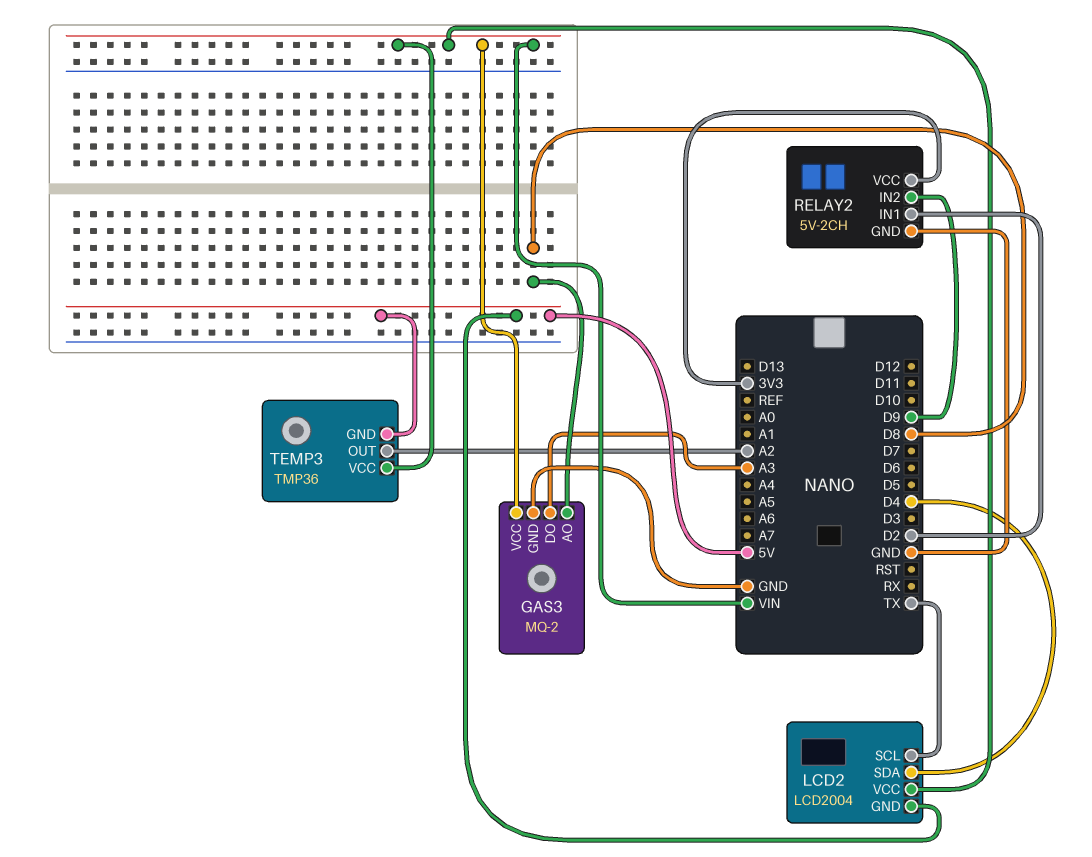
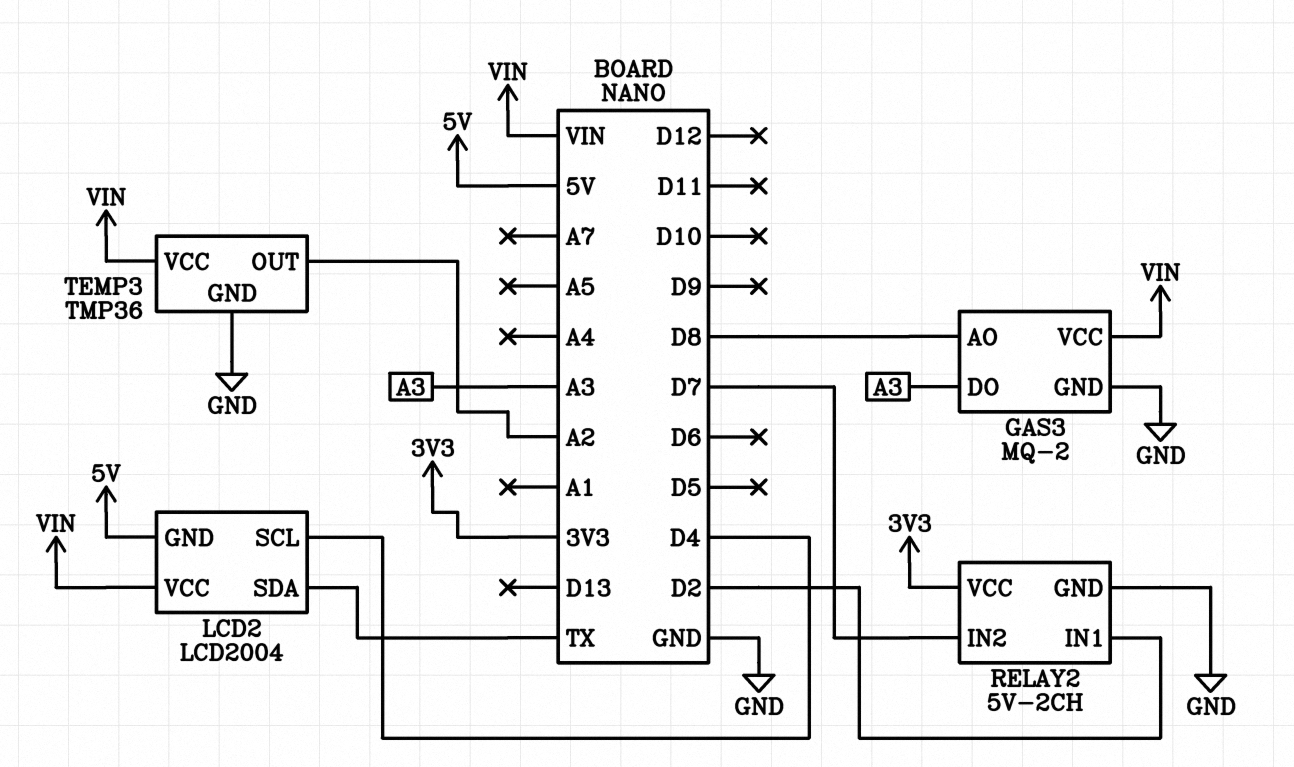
LCD2 pin SCL: TX -> D4
LCD2 pin SDA: D4 -> TX
RELAY2 pin IN2: D9 -> D7
TEMP3 pin GND: 5V -> GND

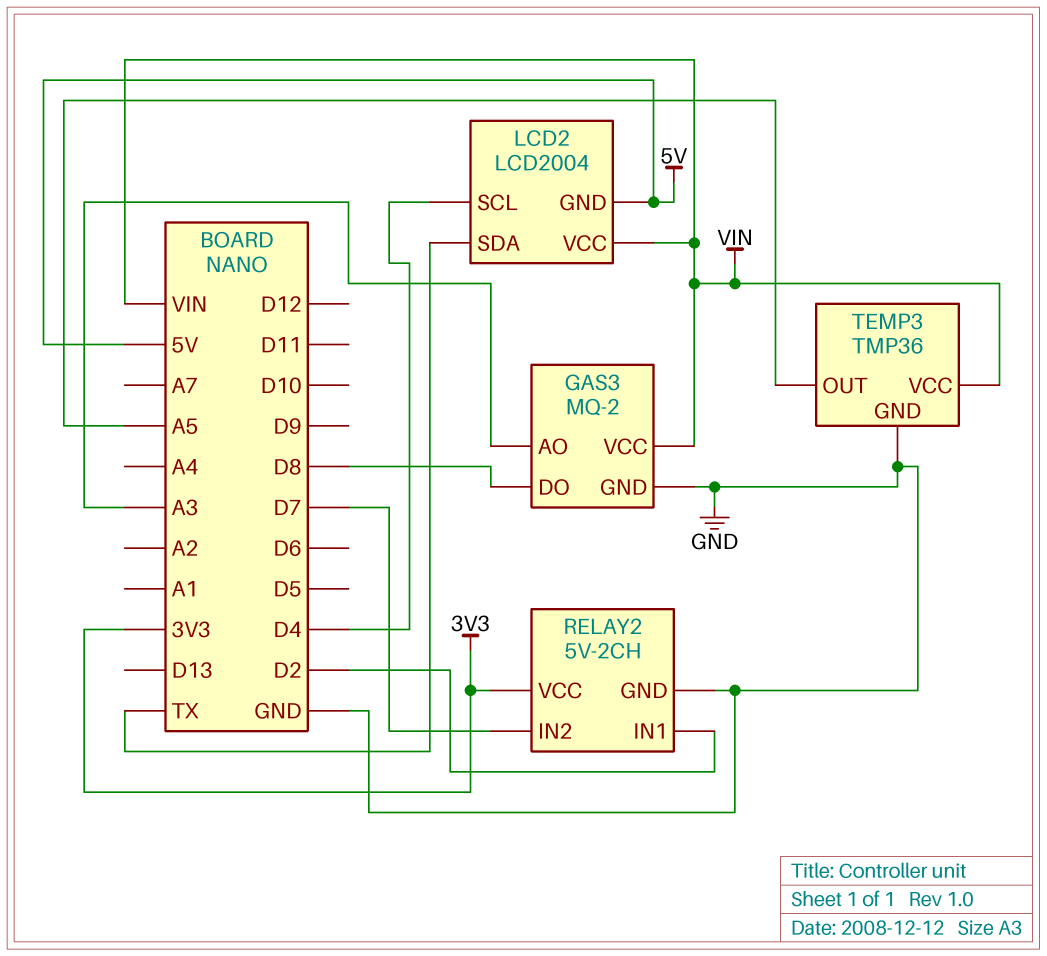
GAS3 pin AO: D8 -> A3
GAS3 pin DO: A3 -> D8
TEMP3 pin OUT: A2 -> A5

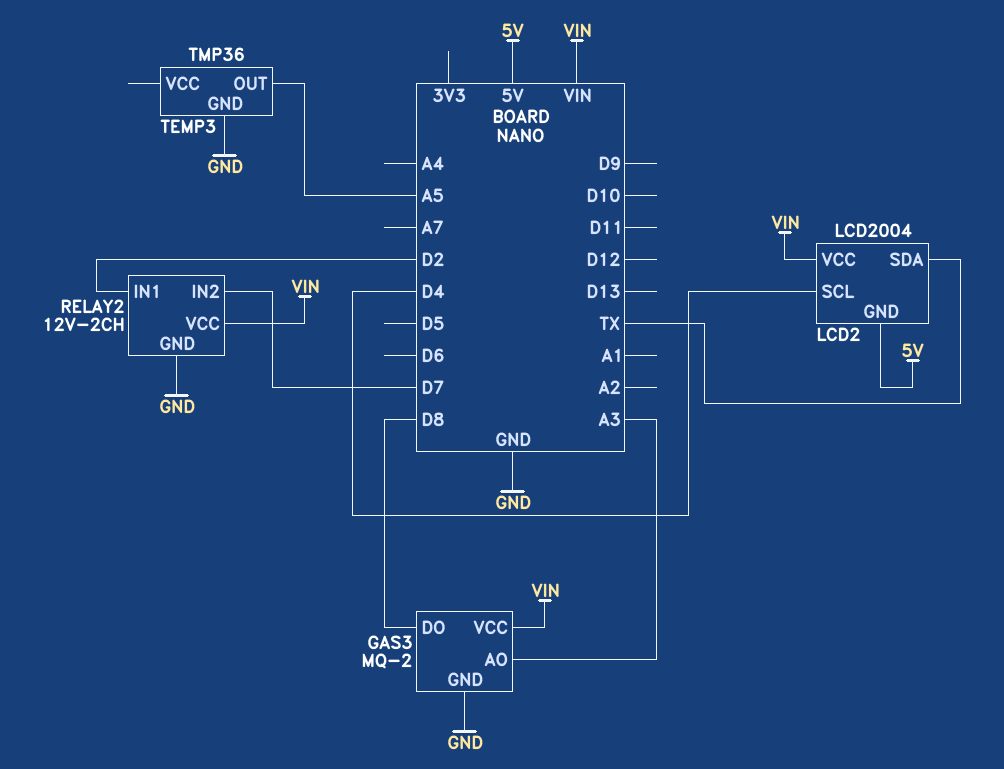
RELAY2: 5V-2CH -> 12V-2CH
RELAY2 pin VCC: 3V3 -> VIN
TEMP3 pin VCC: VIN -> none

